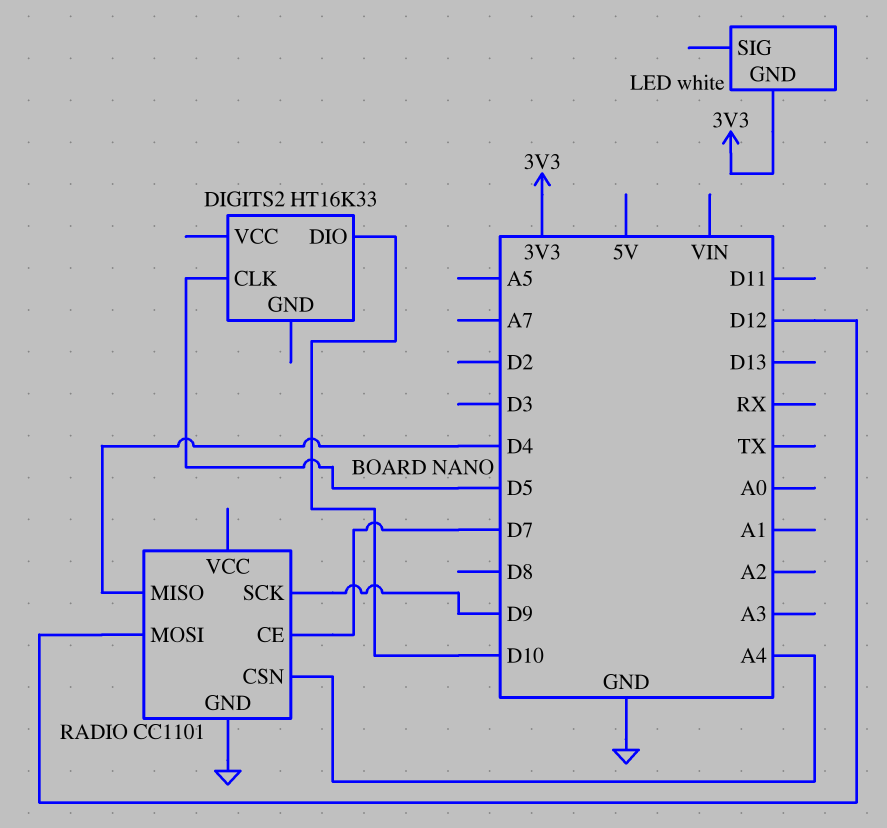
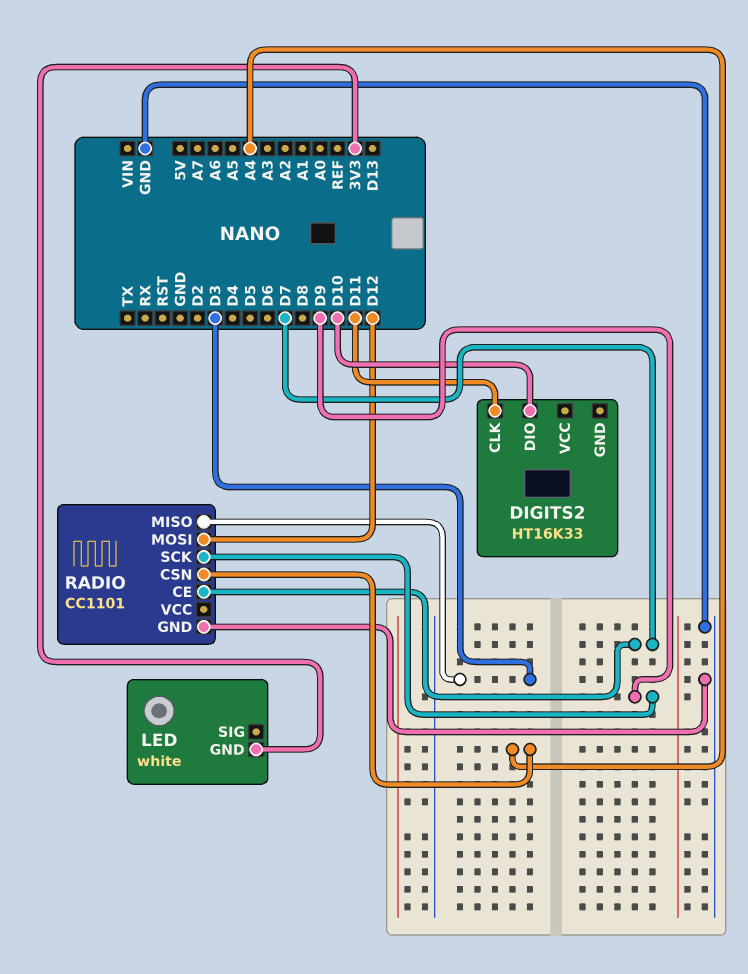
DIGITS2 pin CLK: D5 -> D11
RADIO pin MISO: D4 -> D3

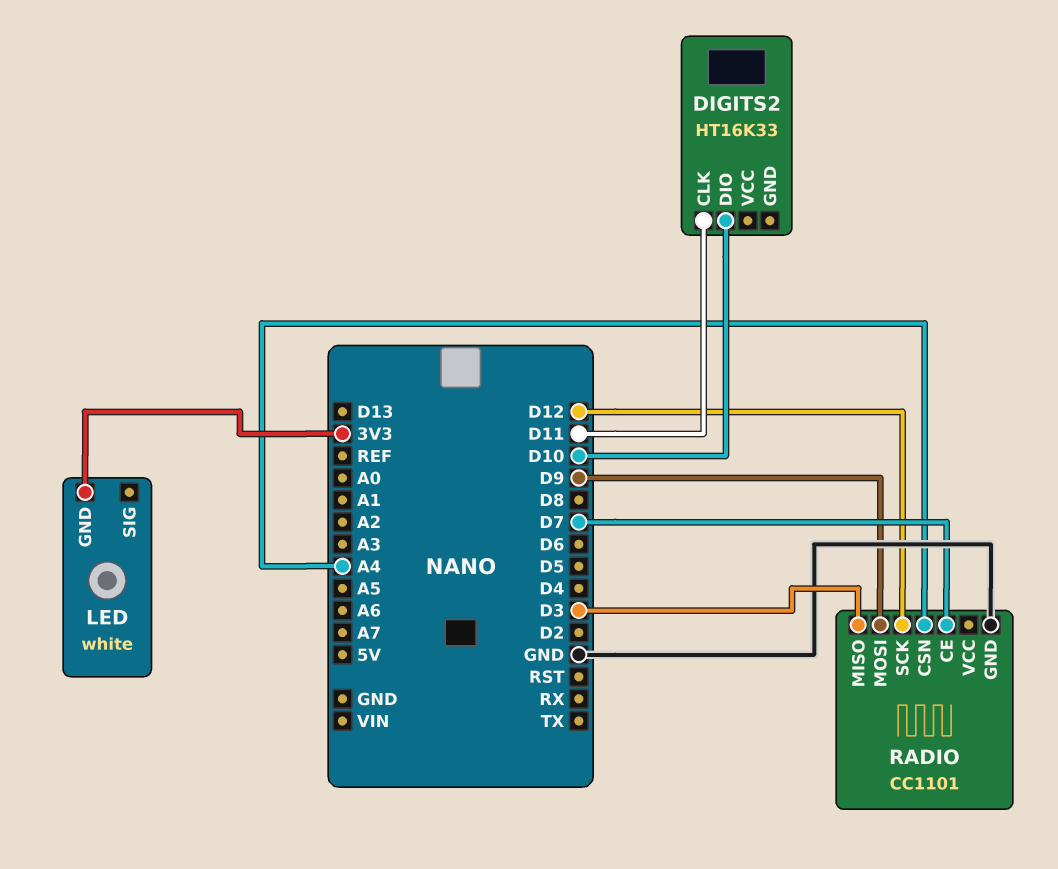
RADIO pin MOSI: D12 -> D9
RADIO pin SCK: D9 -> D12

